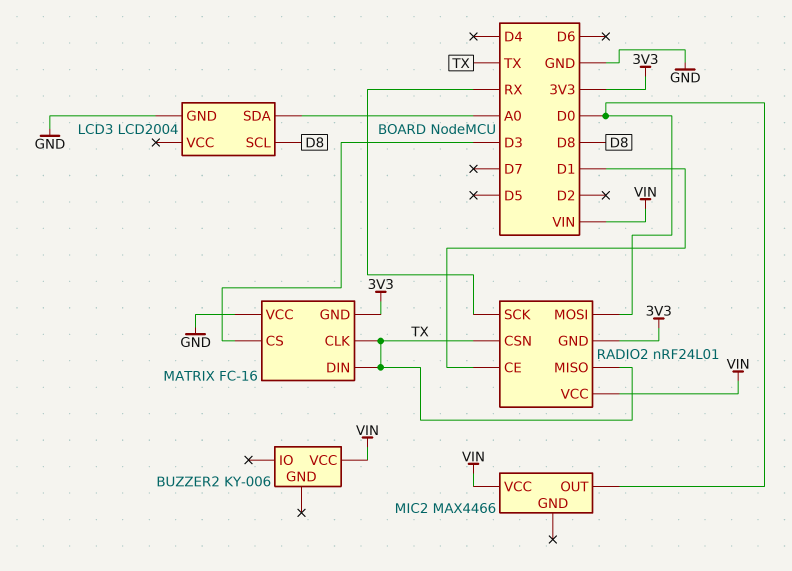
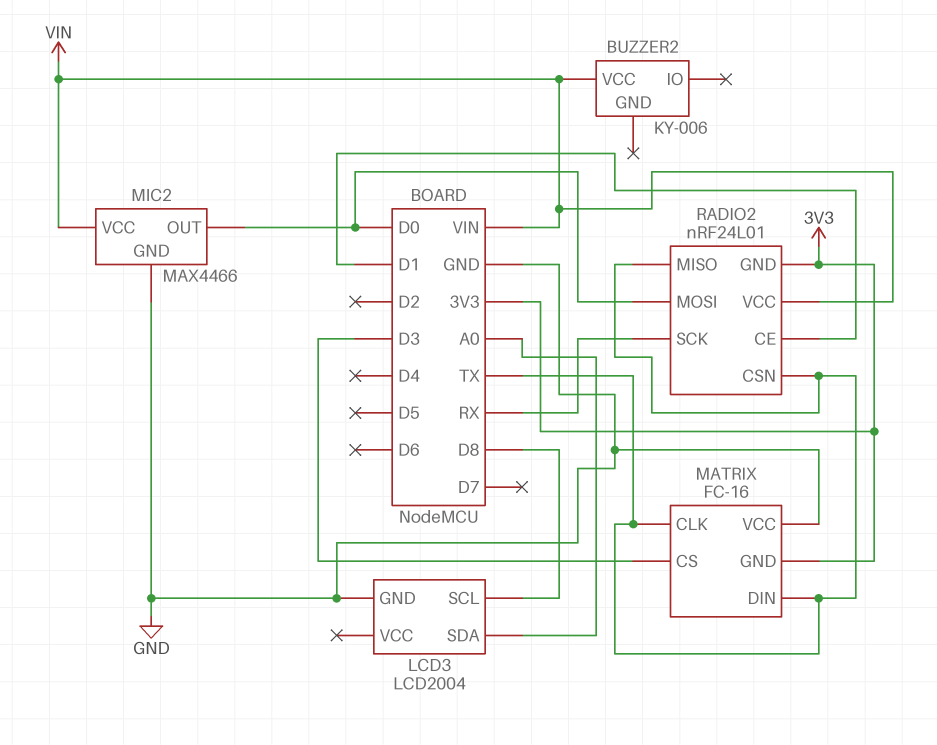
MIC2 pin GND: none -> GND

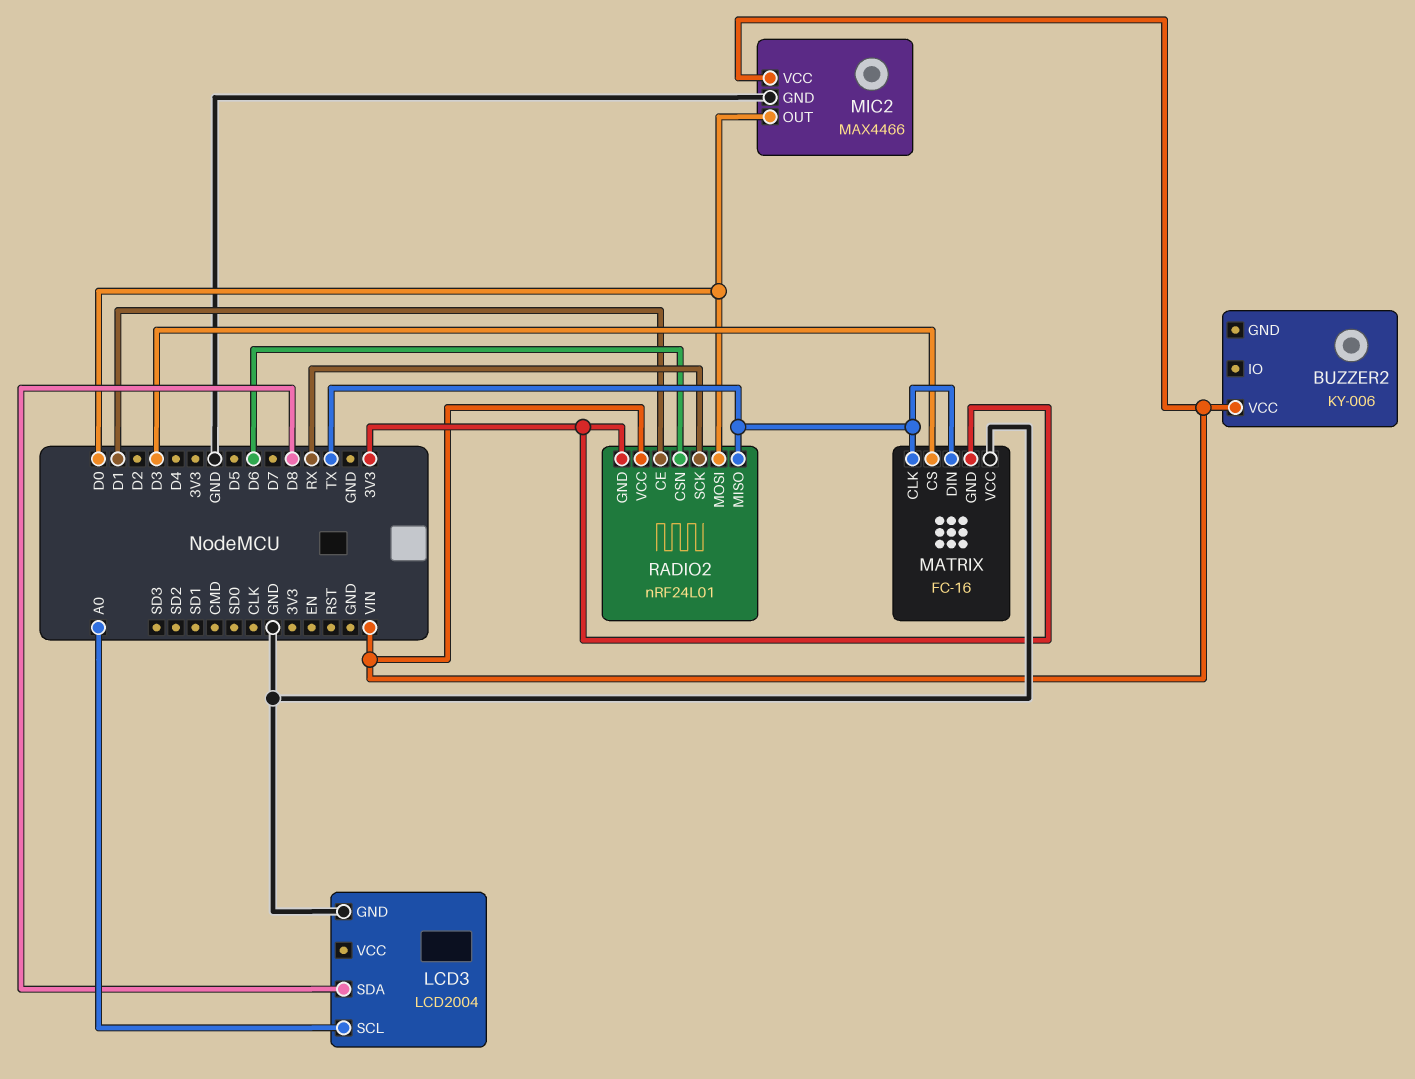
LCD3 pin SCL: D8 -> A0
LCD3 pin SDA: A0 -> D8
RADIO2 pin CSN: TX -> D6

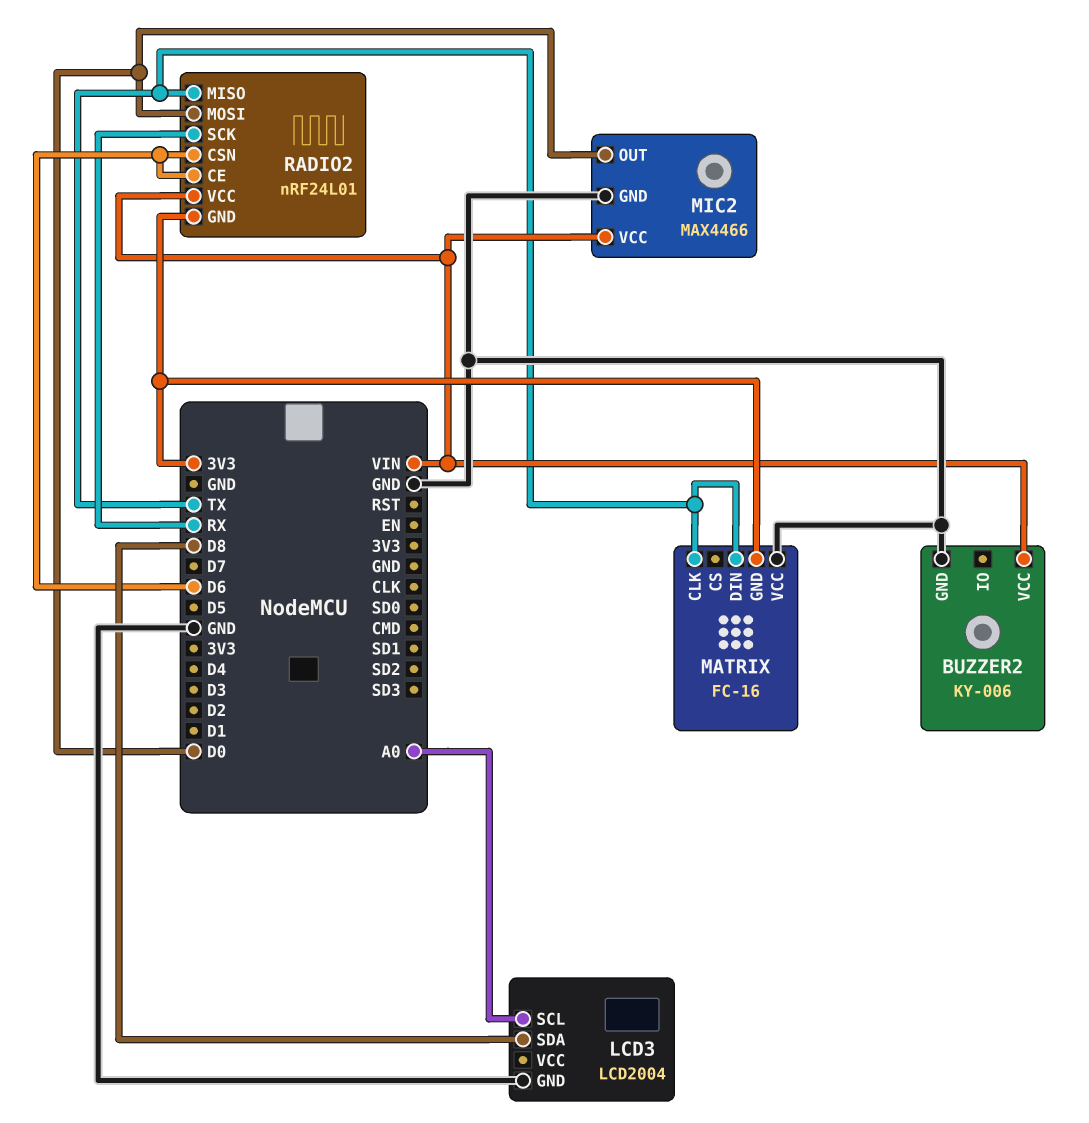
BUZZER2 pin GND: none -> GND
MATRIX pin CS: D3 -> none
RADIO2 pin CE: D1 -> D6

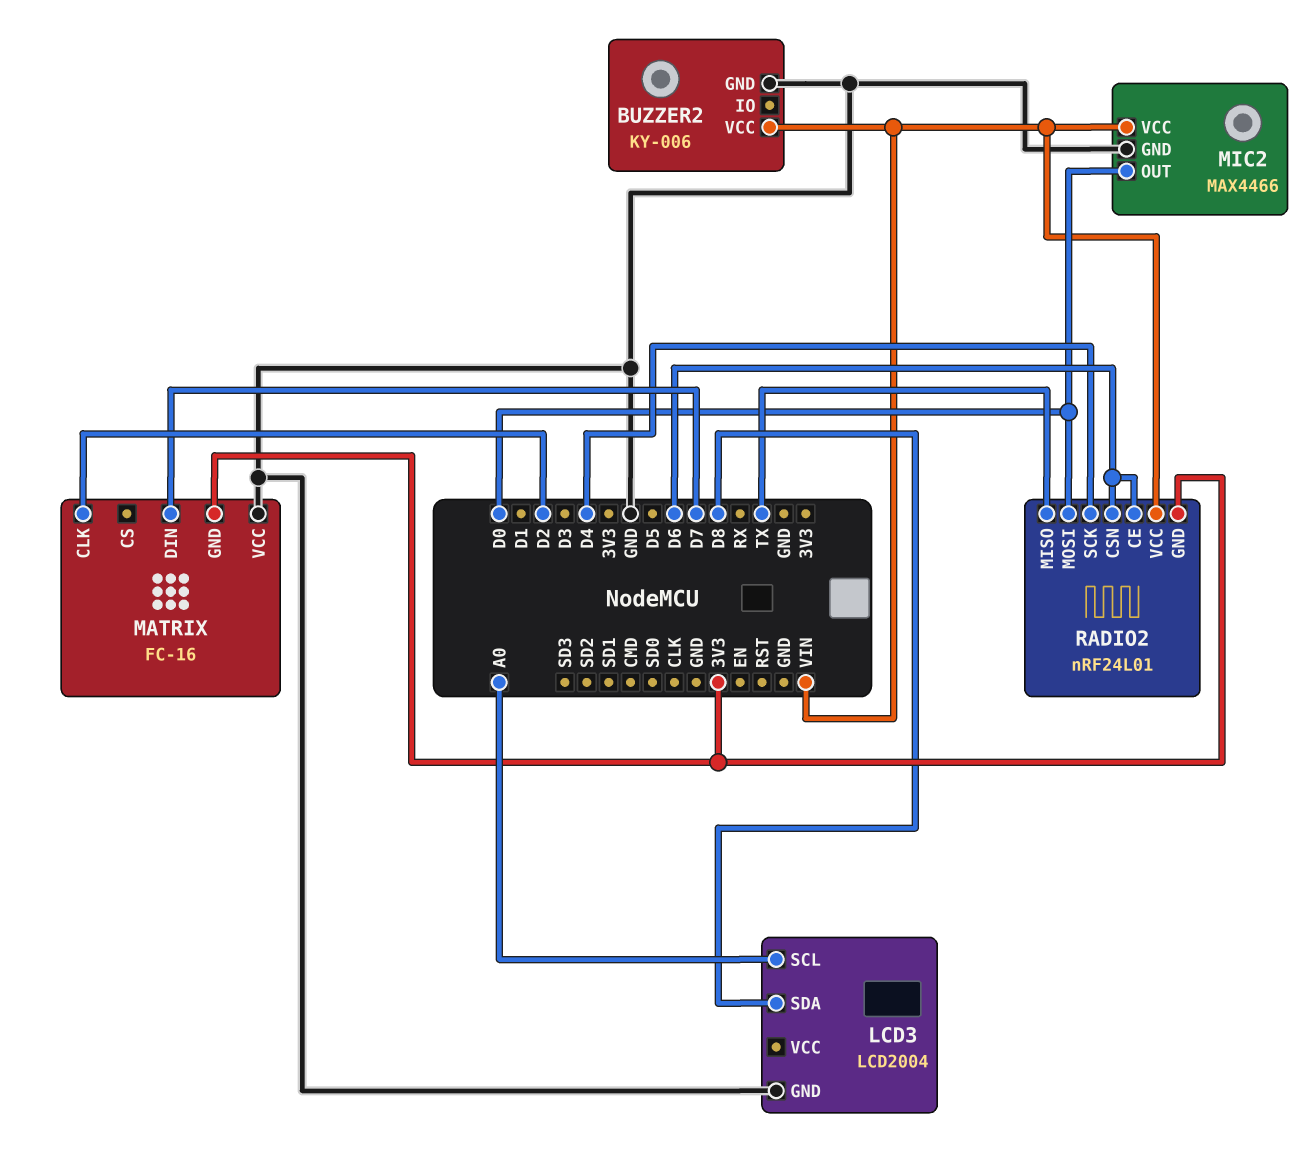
MATRIX pin CLK: TX -> D2
MATRIX pin DIN: TX -> D7
RADIO2 pin SCK: RX -> D4

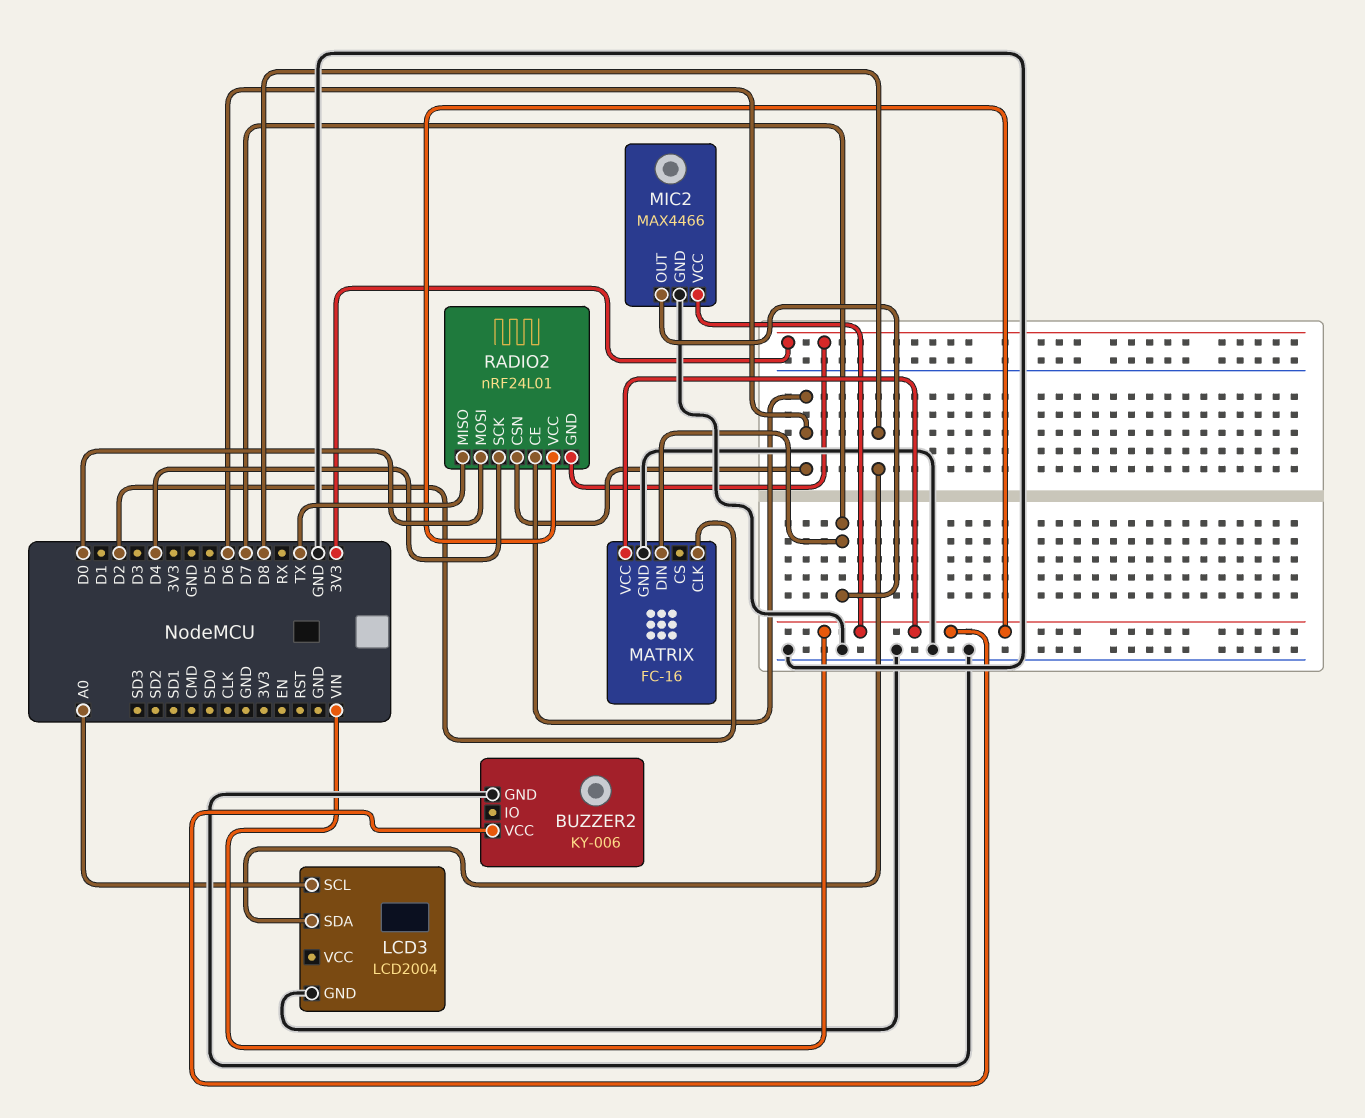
MATRIX pin GND: 3V3 -> GND
MATRIX pin VCC: GND -> VIN
MIC2 pin OUT: D0 -> D7

